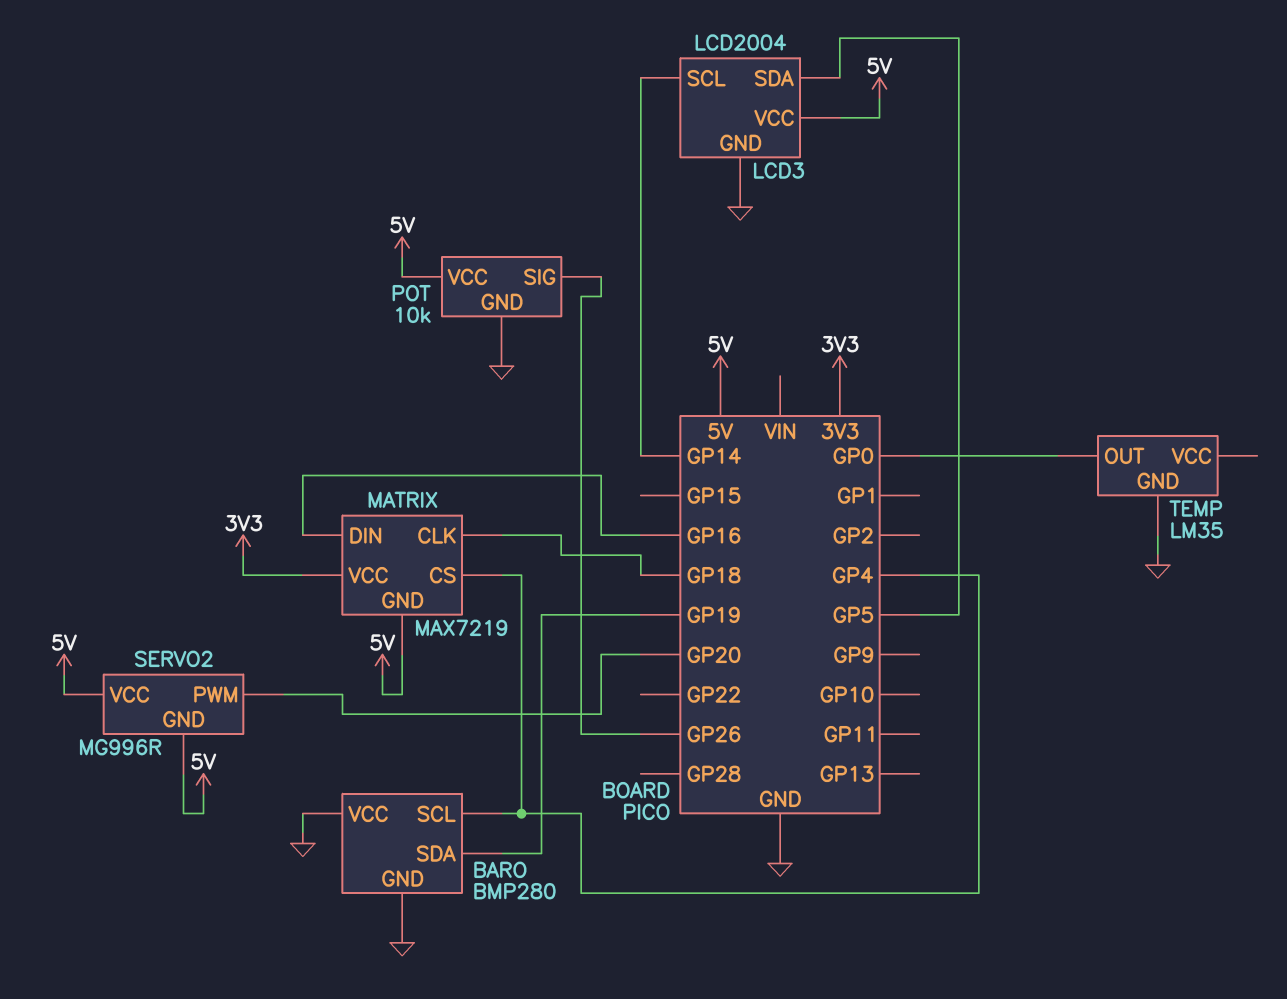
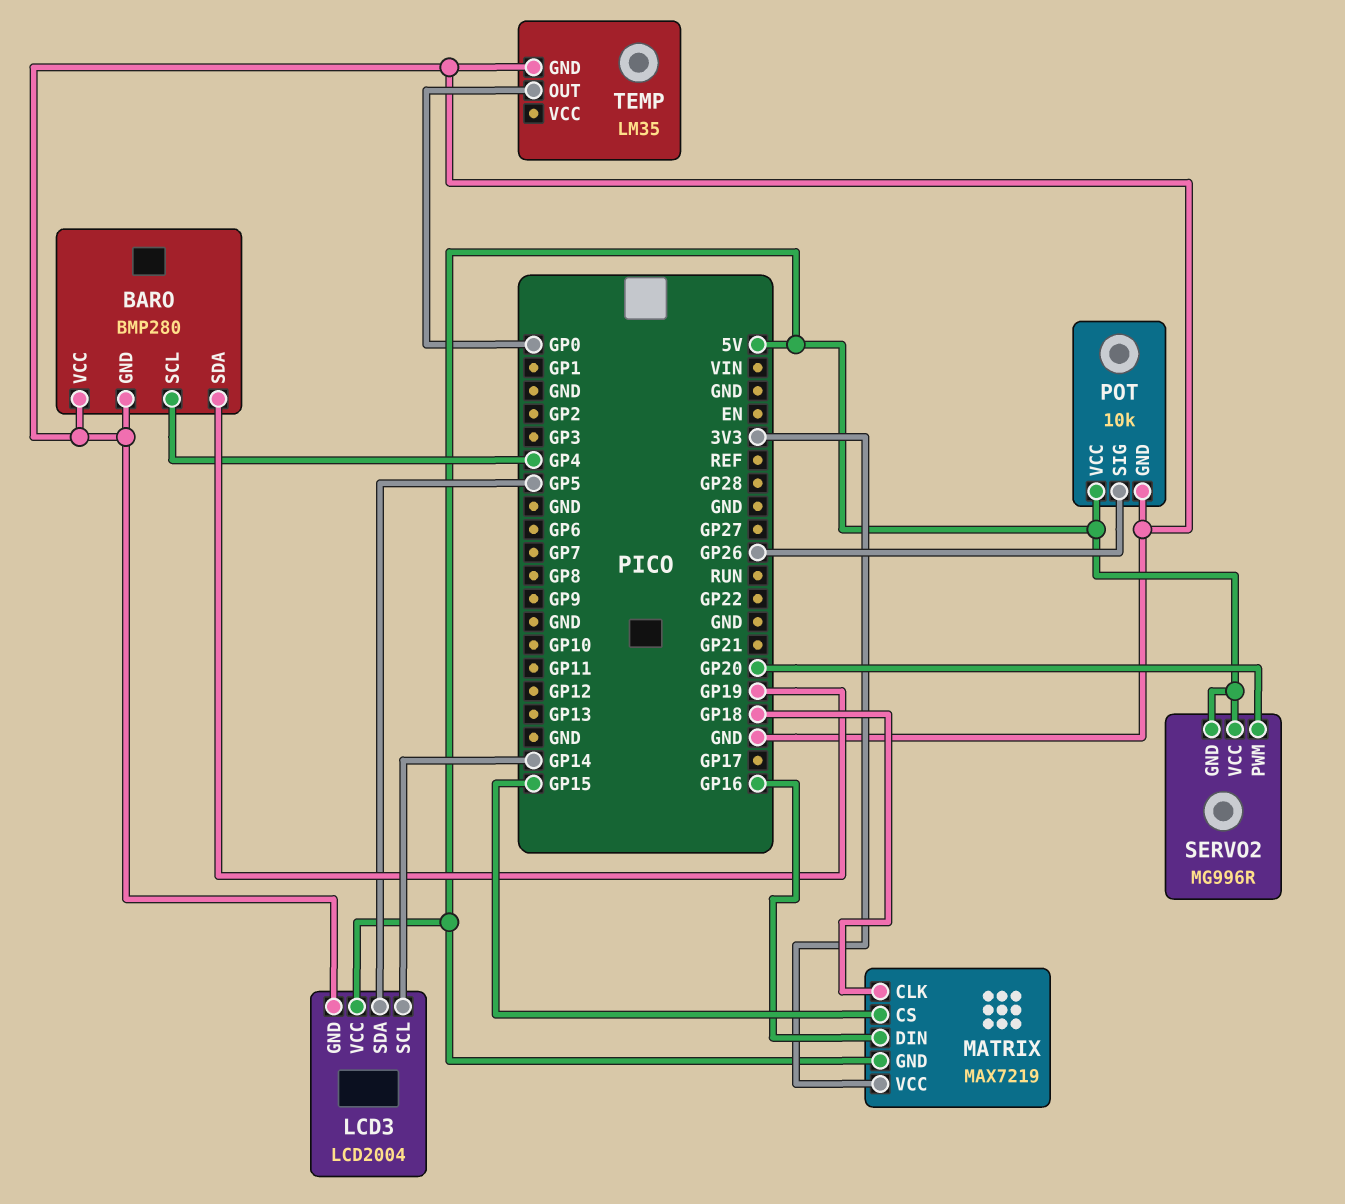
MATRIX pin CS: GP4 -> GP15

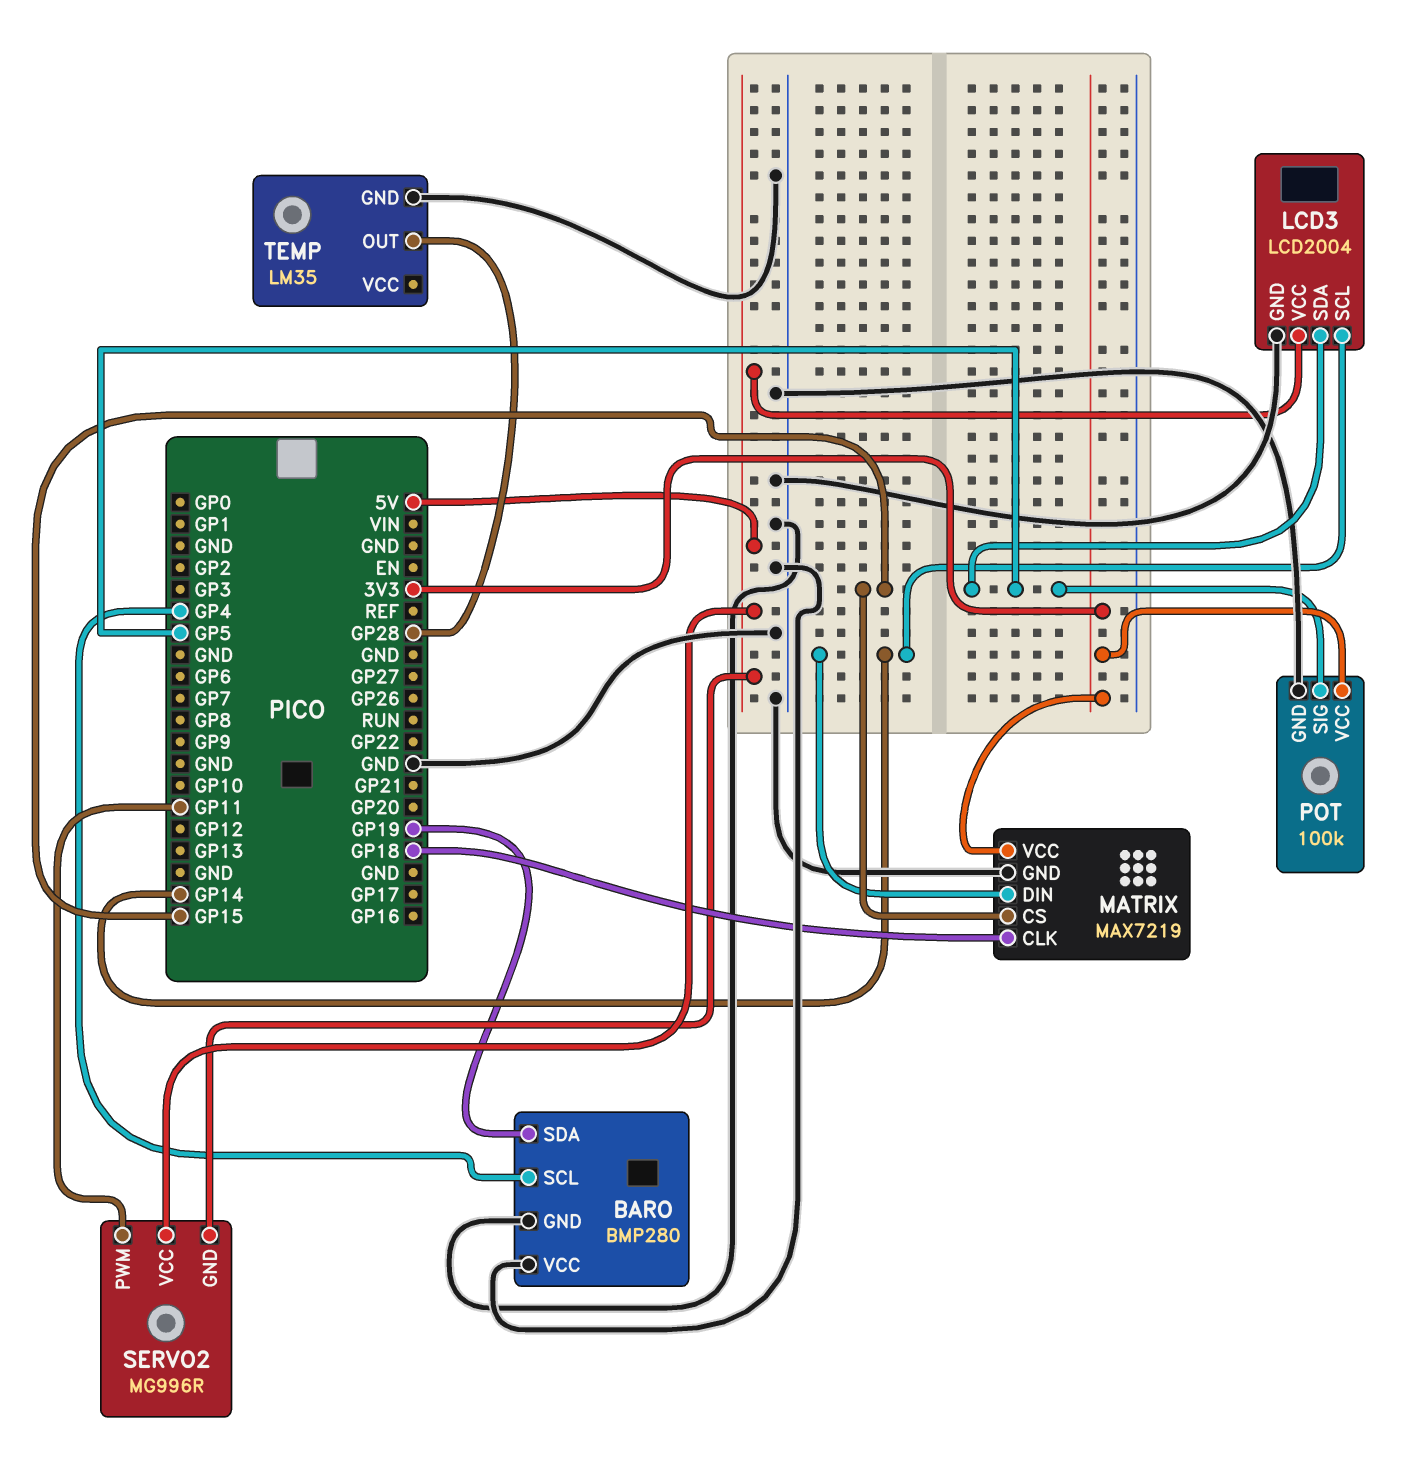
MATRIX pin DIN: GP16 -> GP14
MATRIX pin GND: 5V -> GND
POT: 10k -> 100k
POT pin SIG: GP26 -> GP5
POT pin VCC: 5V -> 3V3
SERVO2 pin PWM: GP20 -> GP11
TEMP pin OUT: GP0 -> GP28

